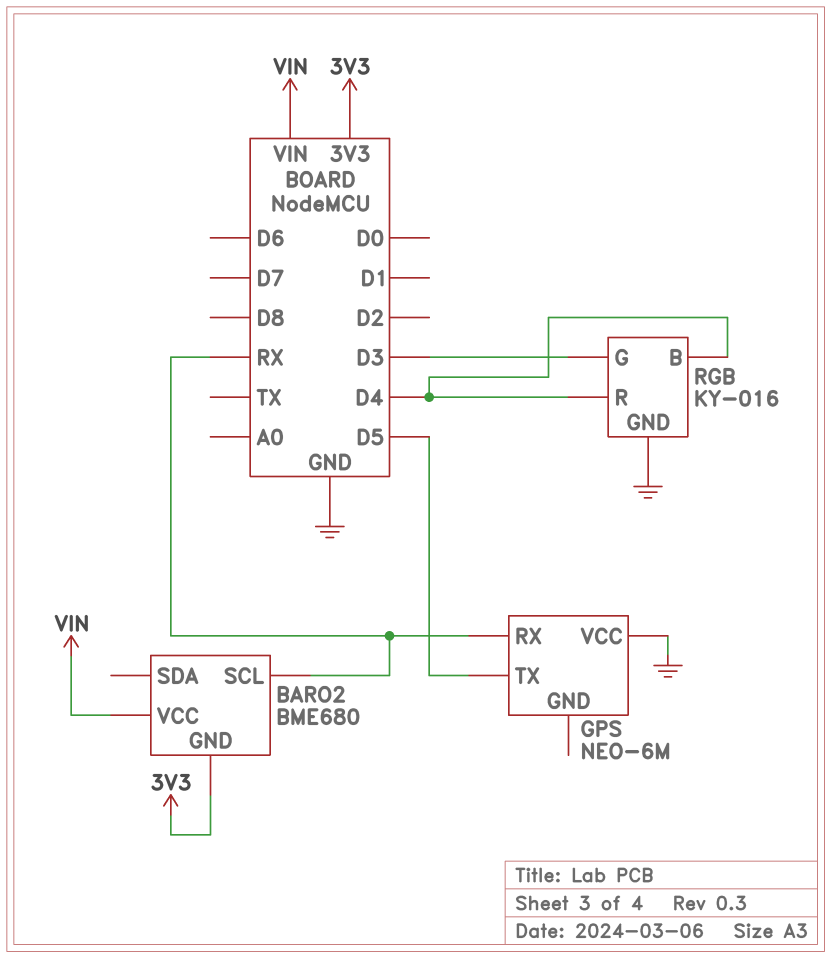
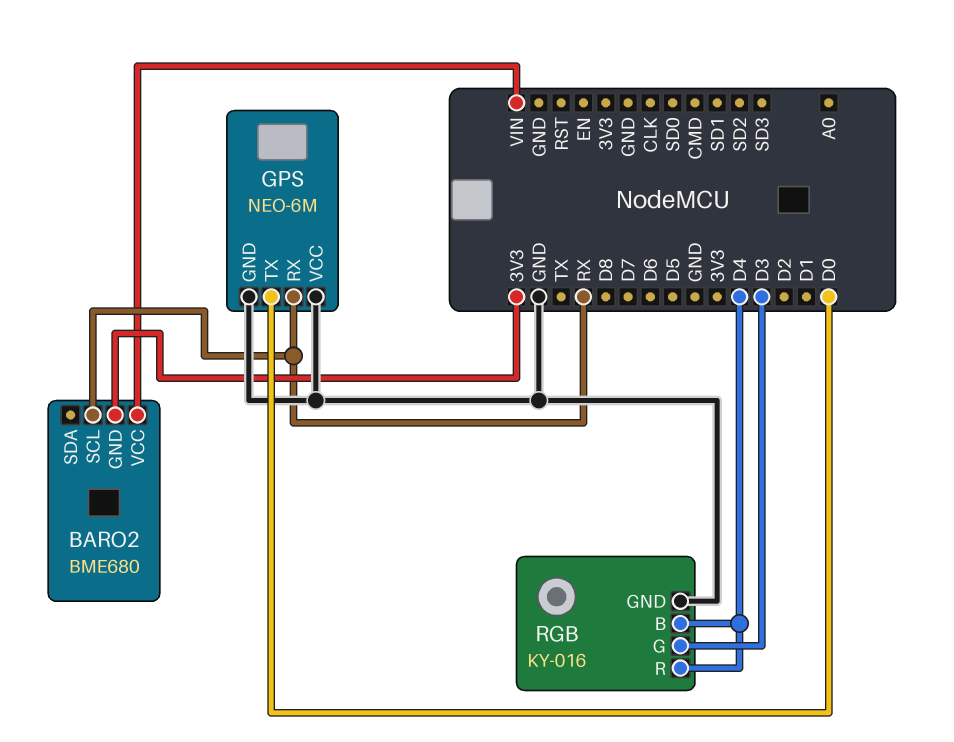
GPS pin GND: none -> GND
GPS pin TX: D5 -> D0

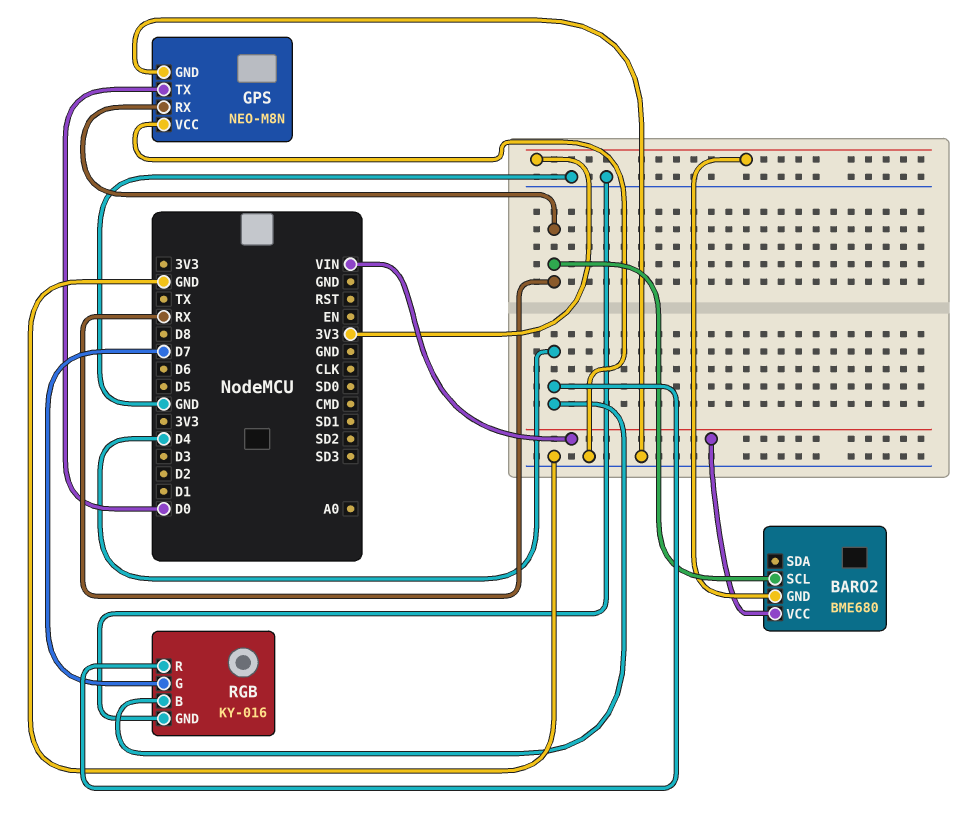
GPS: NEO-6M -> NEO-M8N
RGB pin G: D3 -> D7

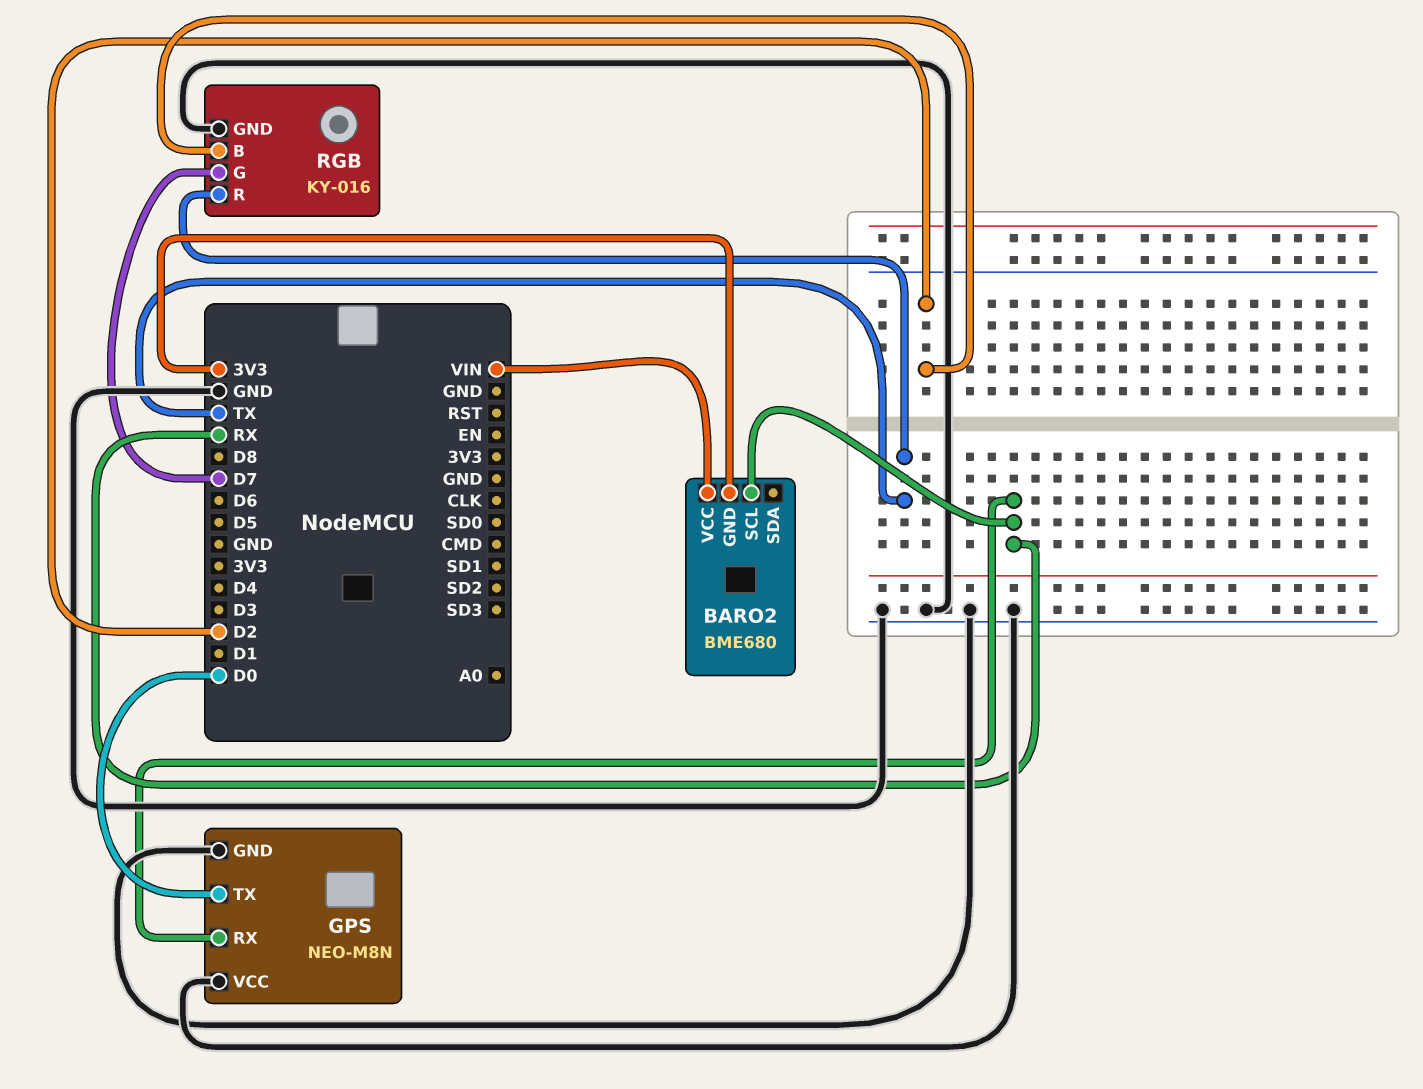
RGB pin B: D4 -> D2
RGB pin R: D4 -> TX

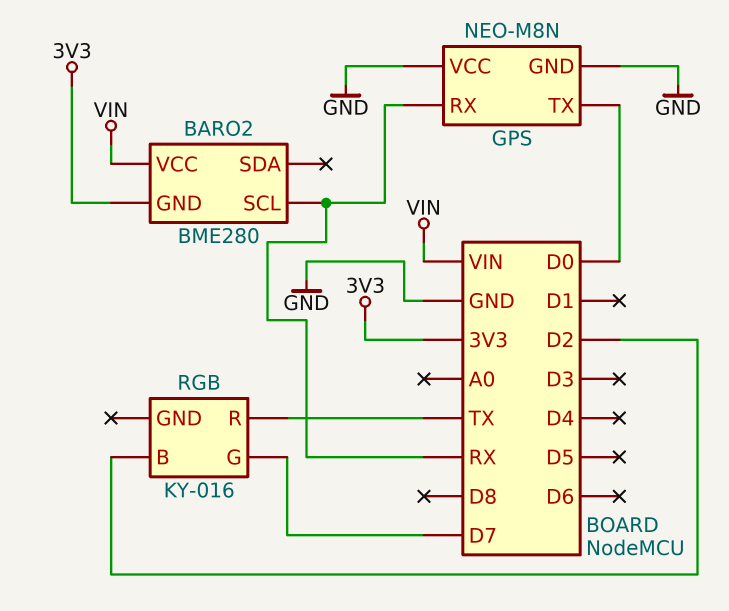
BARO2: BME680 -> BME280
RGB pin GND: GND -> none

